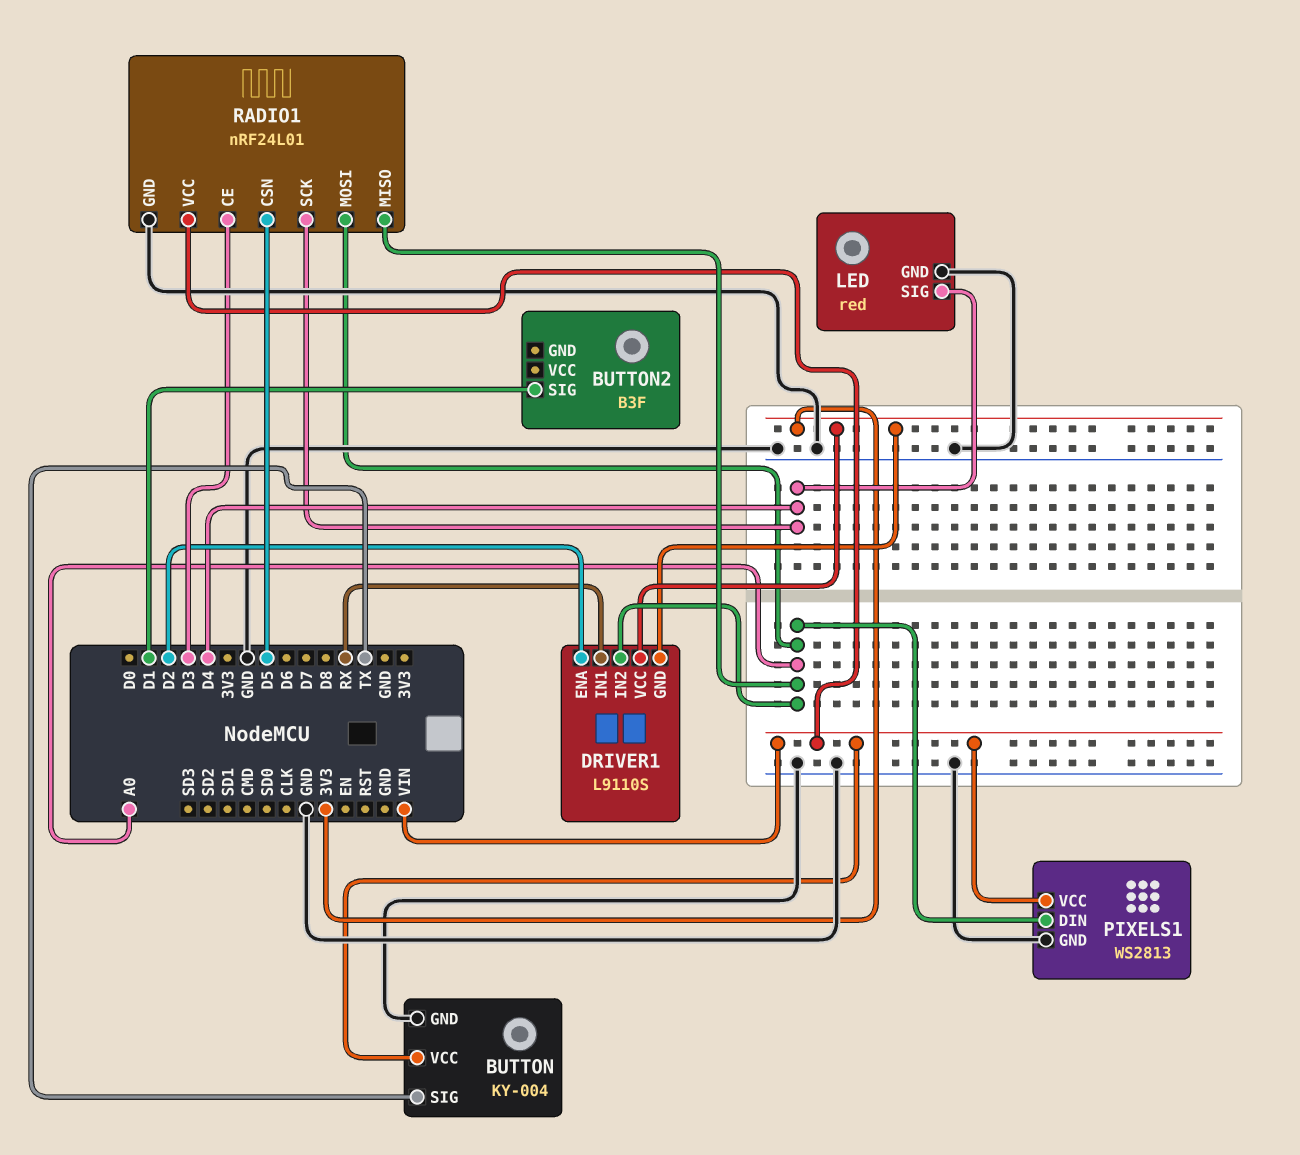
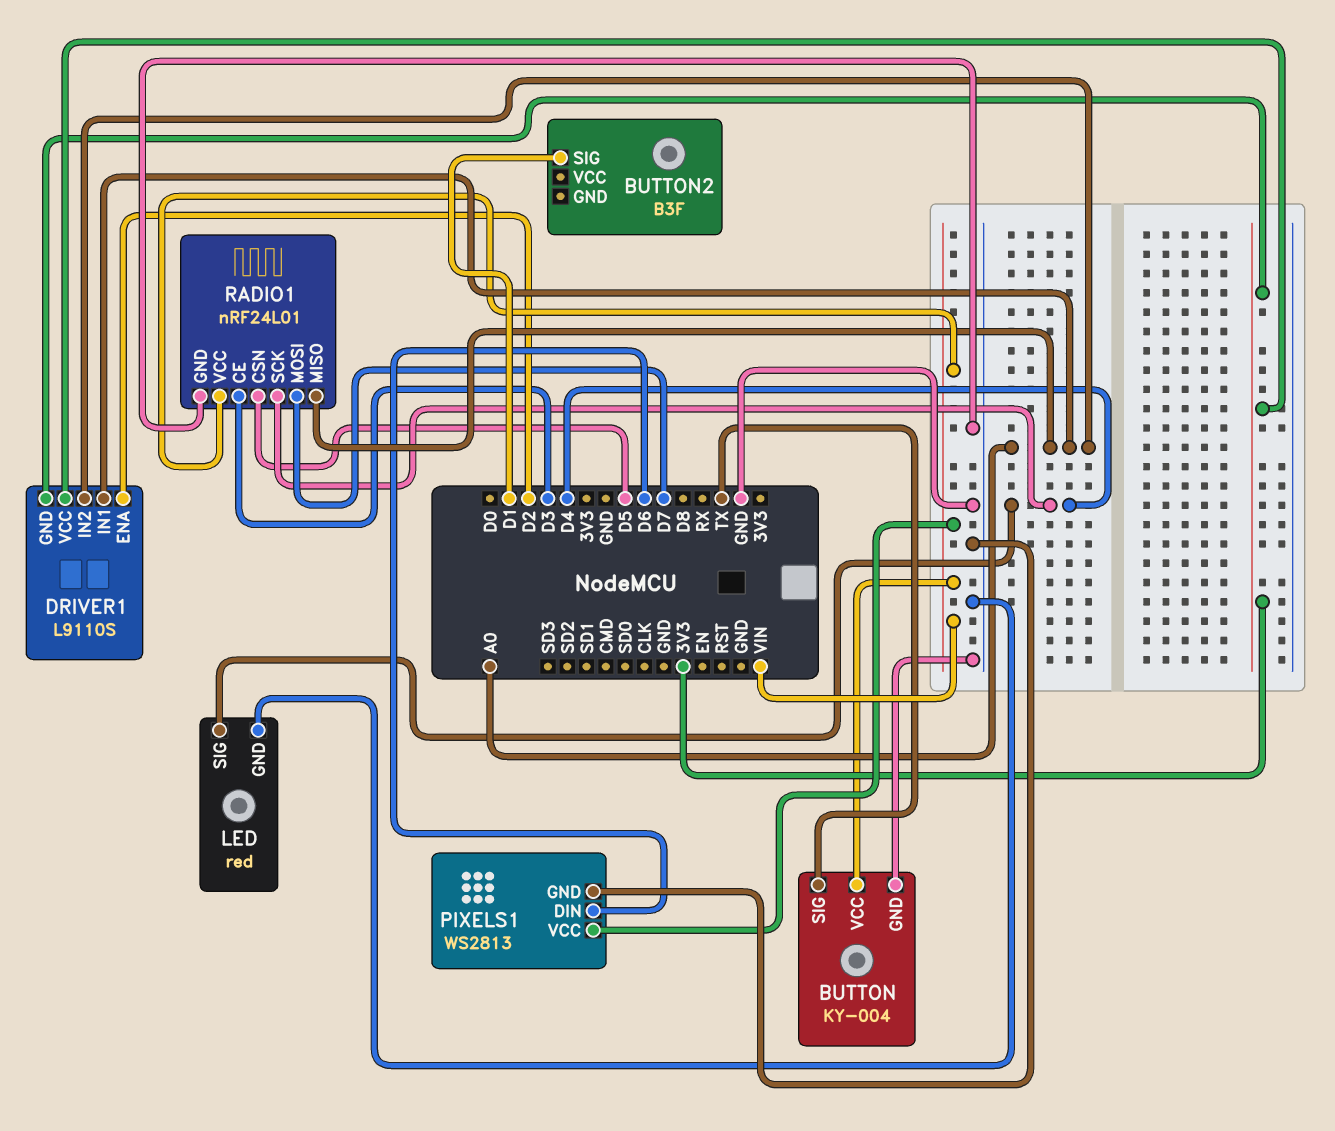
DRIVER1 pin IN1: RX -> A0
PIXELS1 pin DIN: A0 -> D6
RADIO1 pin MOSI: A0 -> D7

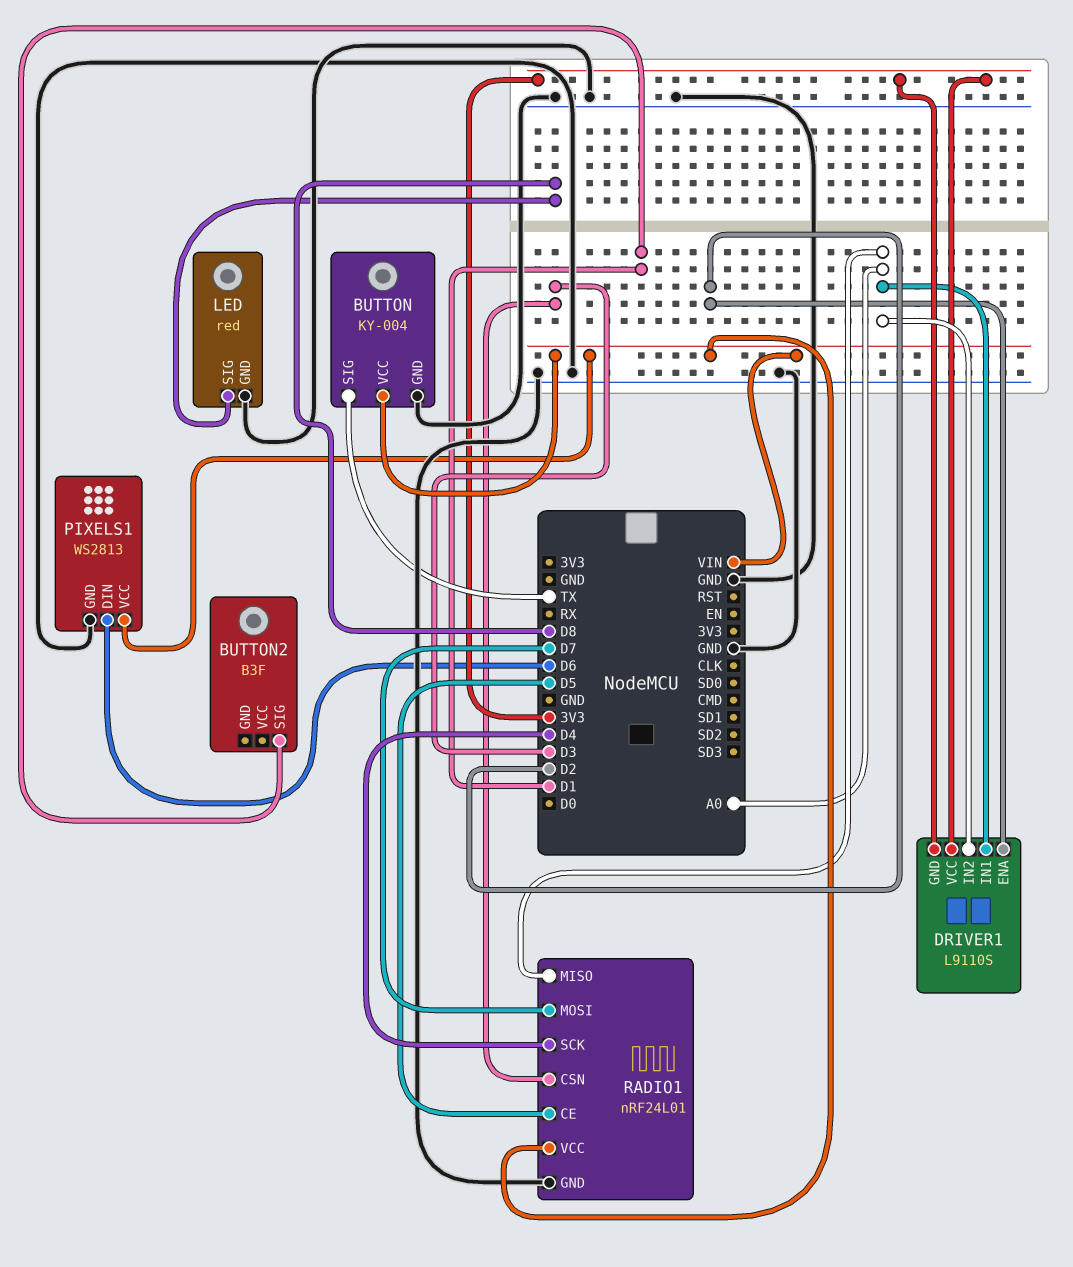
LED pin SIG: D4 -> D8
RADIO1 pin CE: D3 -> D5
RADIO1 pin CSN: D5 -> D3

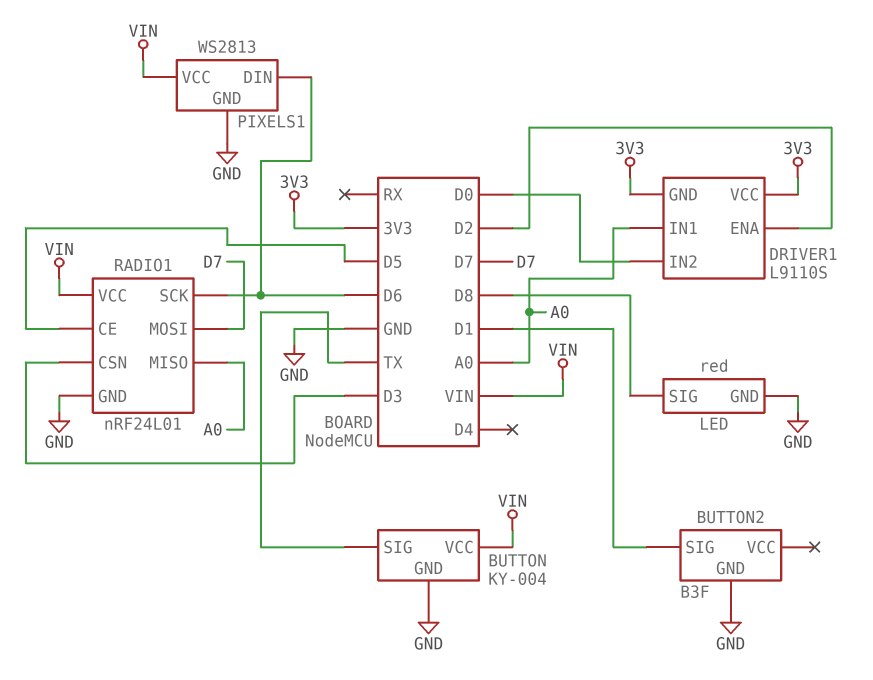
BUTTON2 pin GND: none -> GND
DRIVER1 pin IN2: A0 -> D0
RADIO1 pin SCK: D4 -> D6

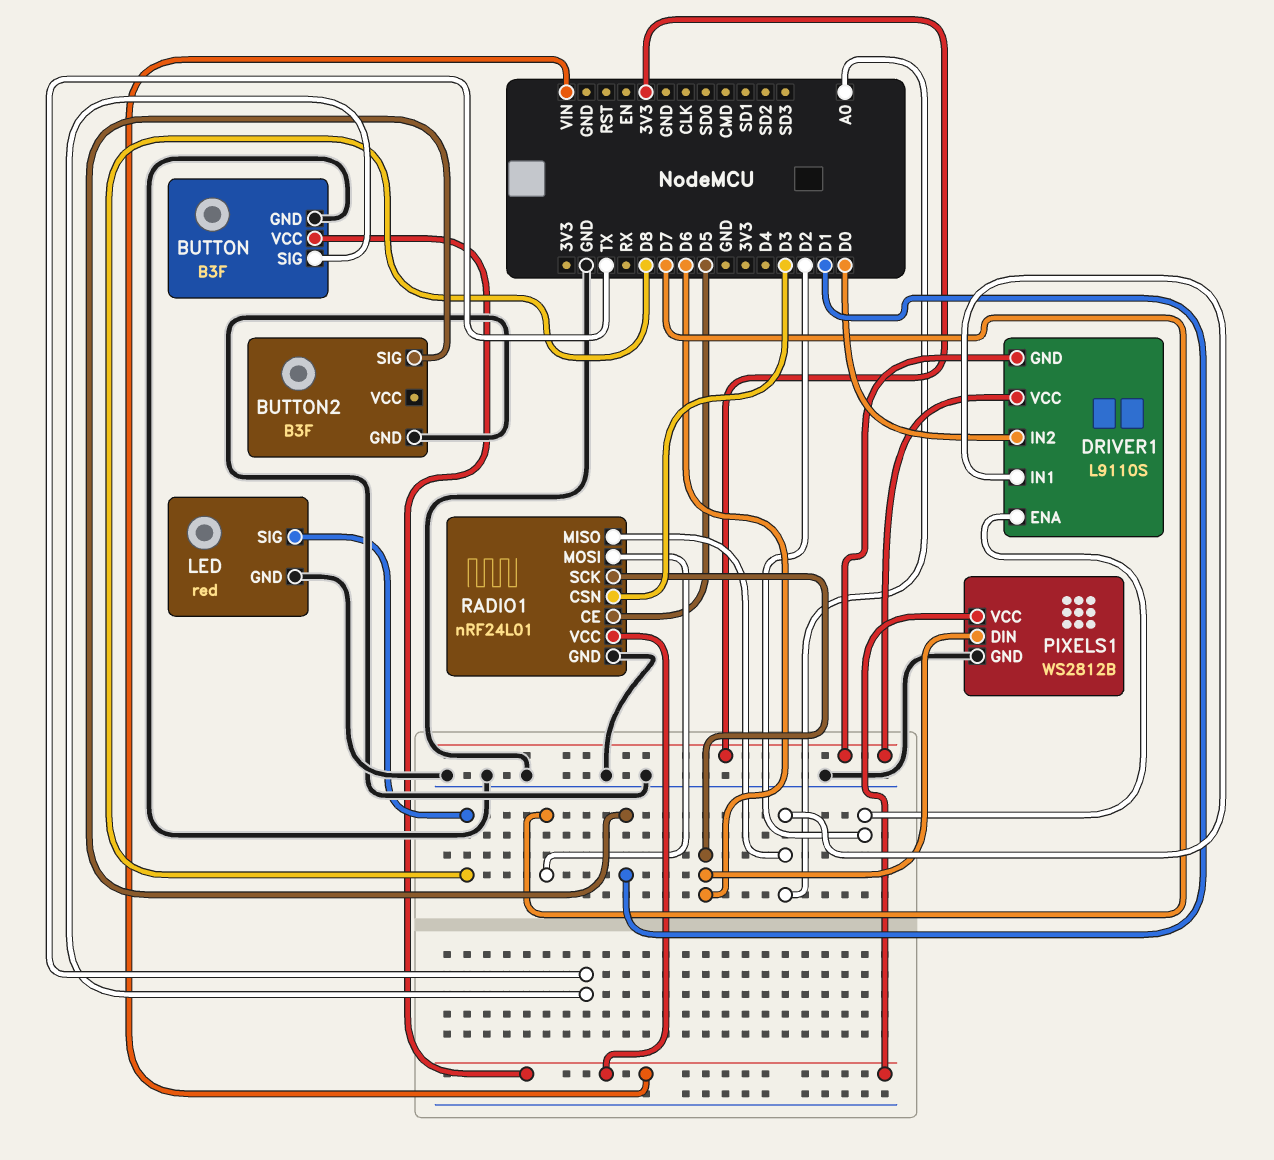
BUTTON: KY-004 -> B3F
PIXELS1: WS2813 -> WS2812B

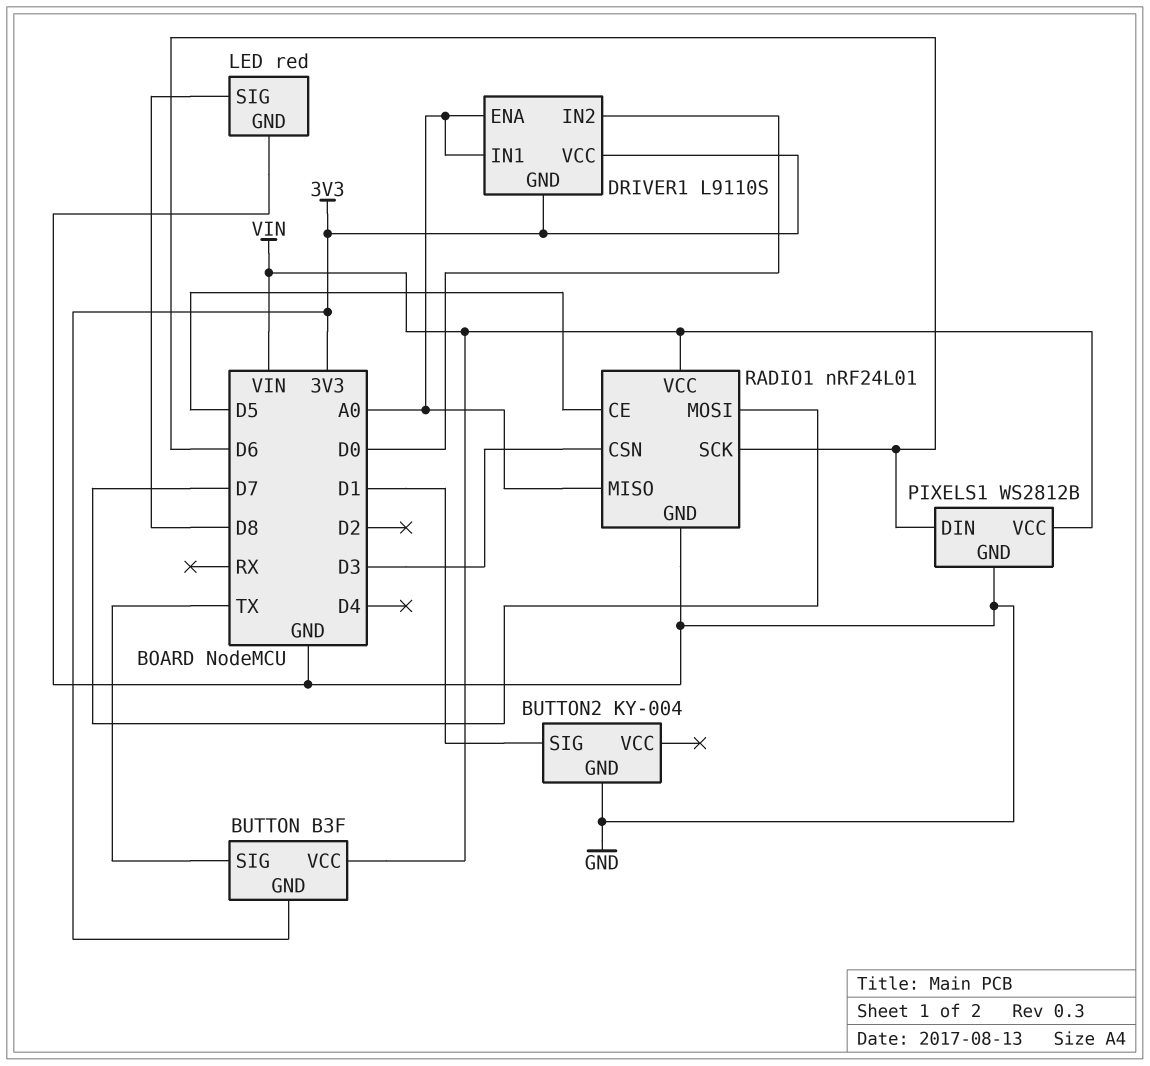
BUTTON pin GND: GND -> 3V3
BUTTON2: B3F -> KY-004
DRIVER1 pin ENA: D2 -> A0

